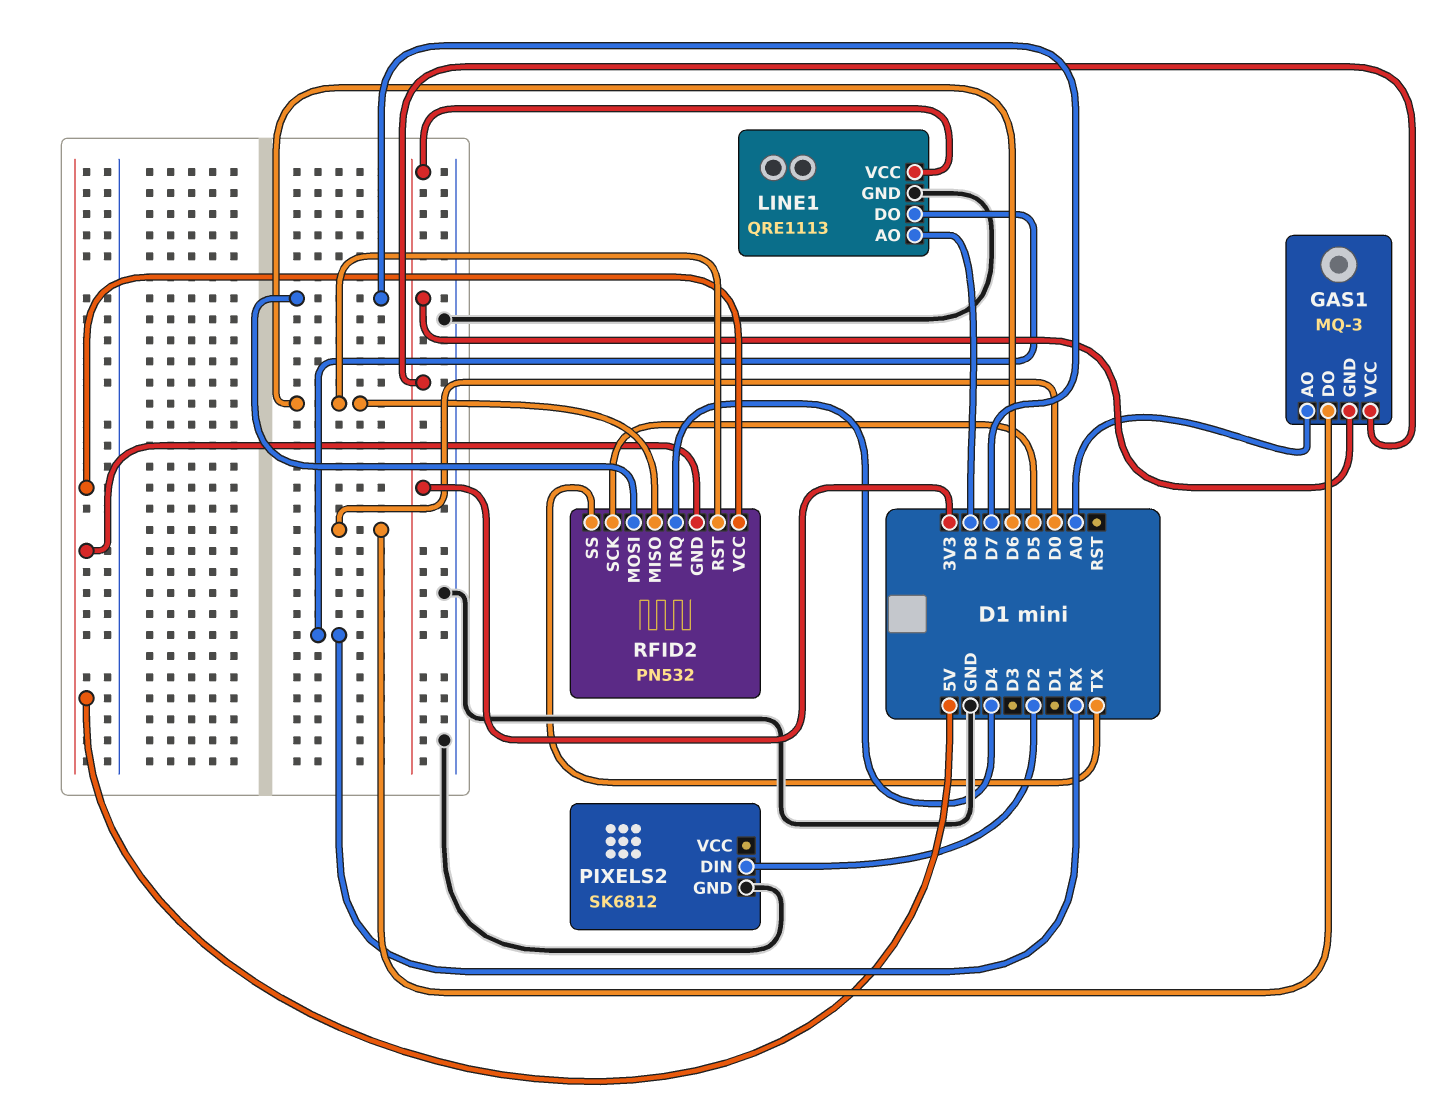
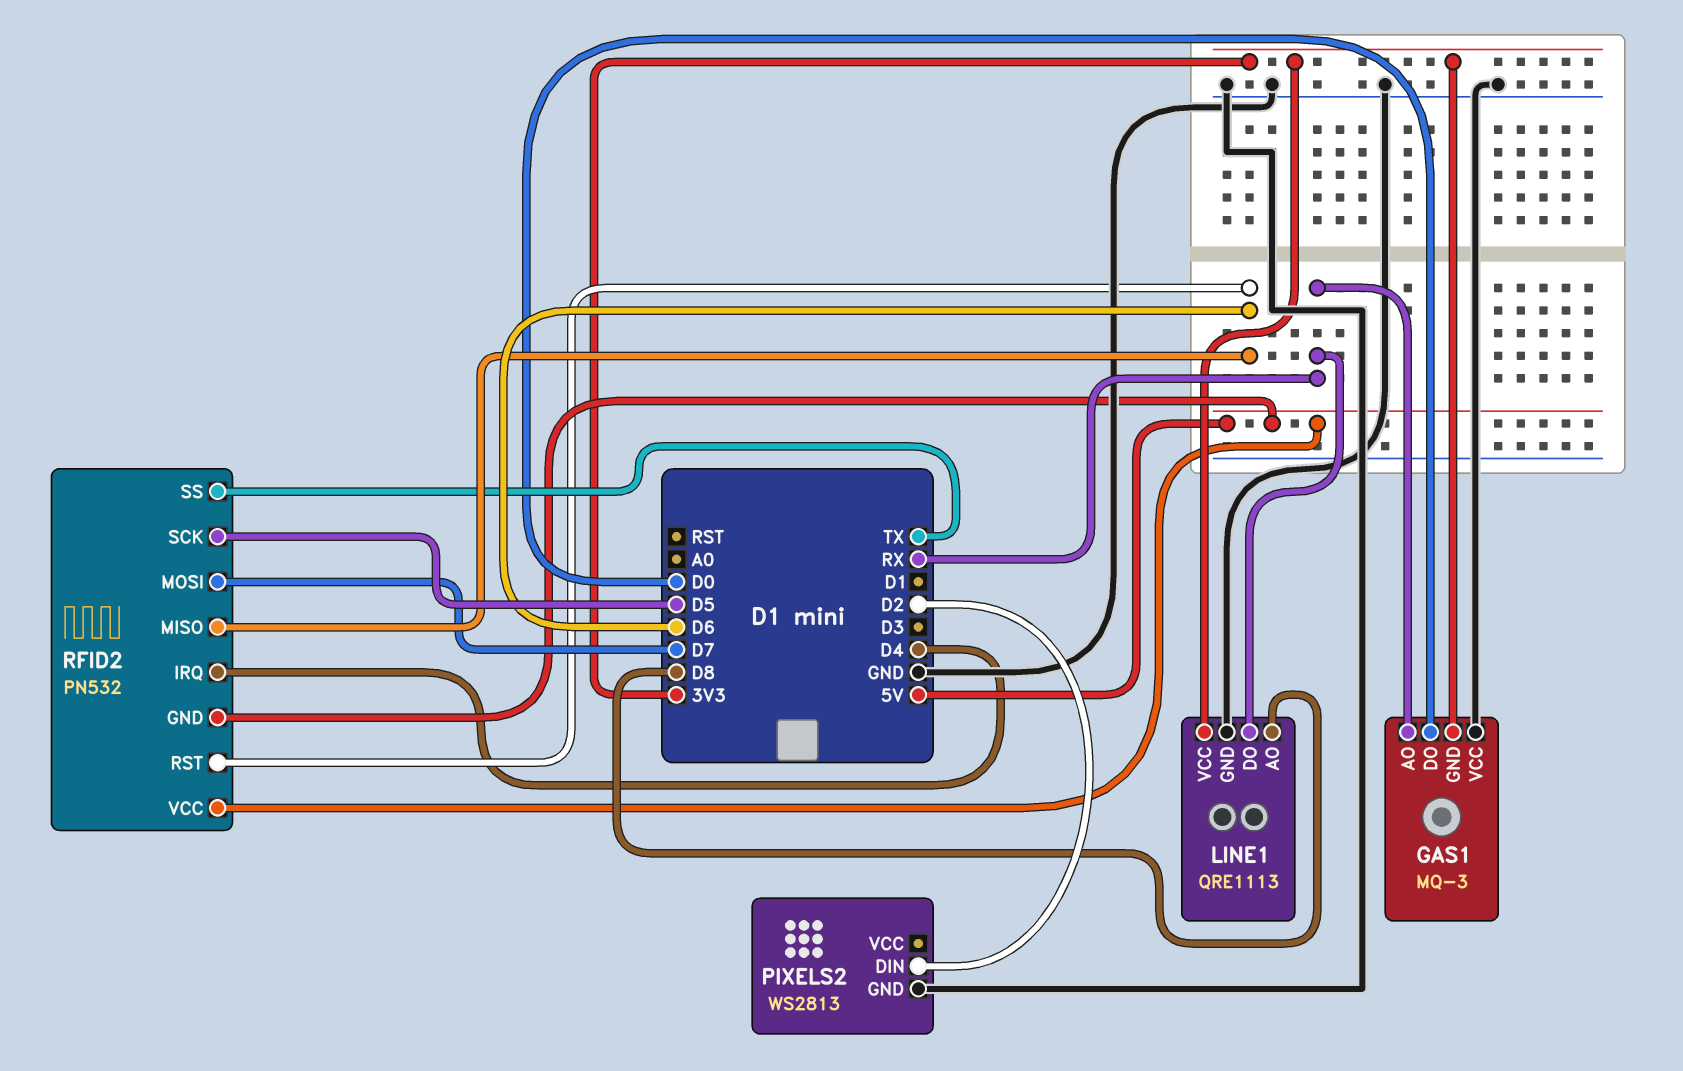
GAS1 pin AO: A0 -> RX
GAS1 pin VCC: 3V3 -> GND
PIXELS2: SK6812 -> WS2813

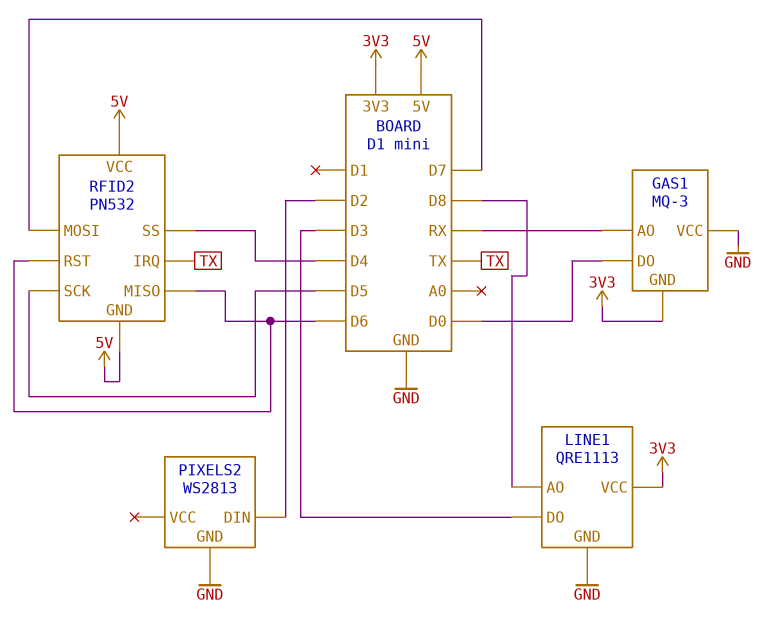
LINE1 pin DO: RX -> D3
RFID2 pin IRQ: D4 -> TX
RFID2 pin SS: TX -> D4

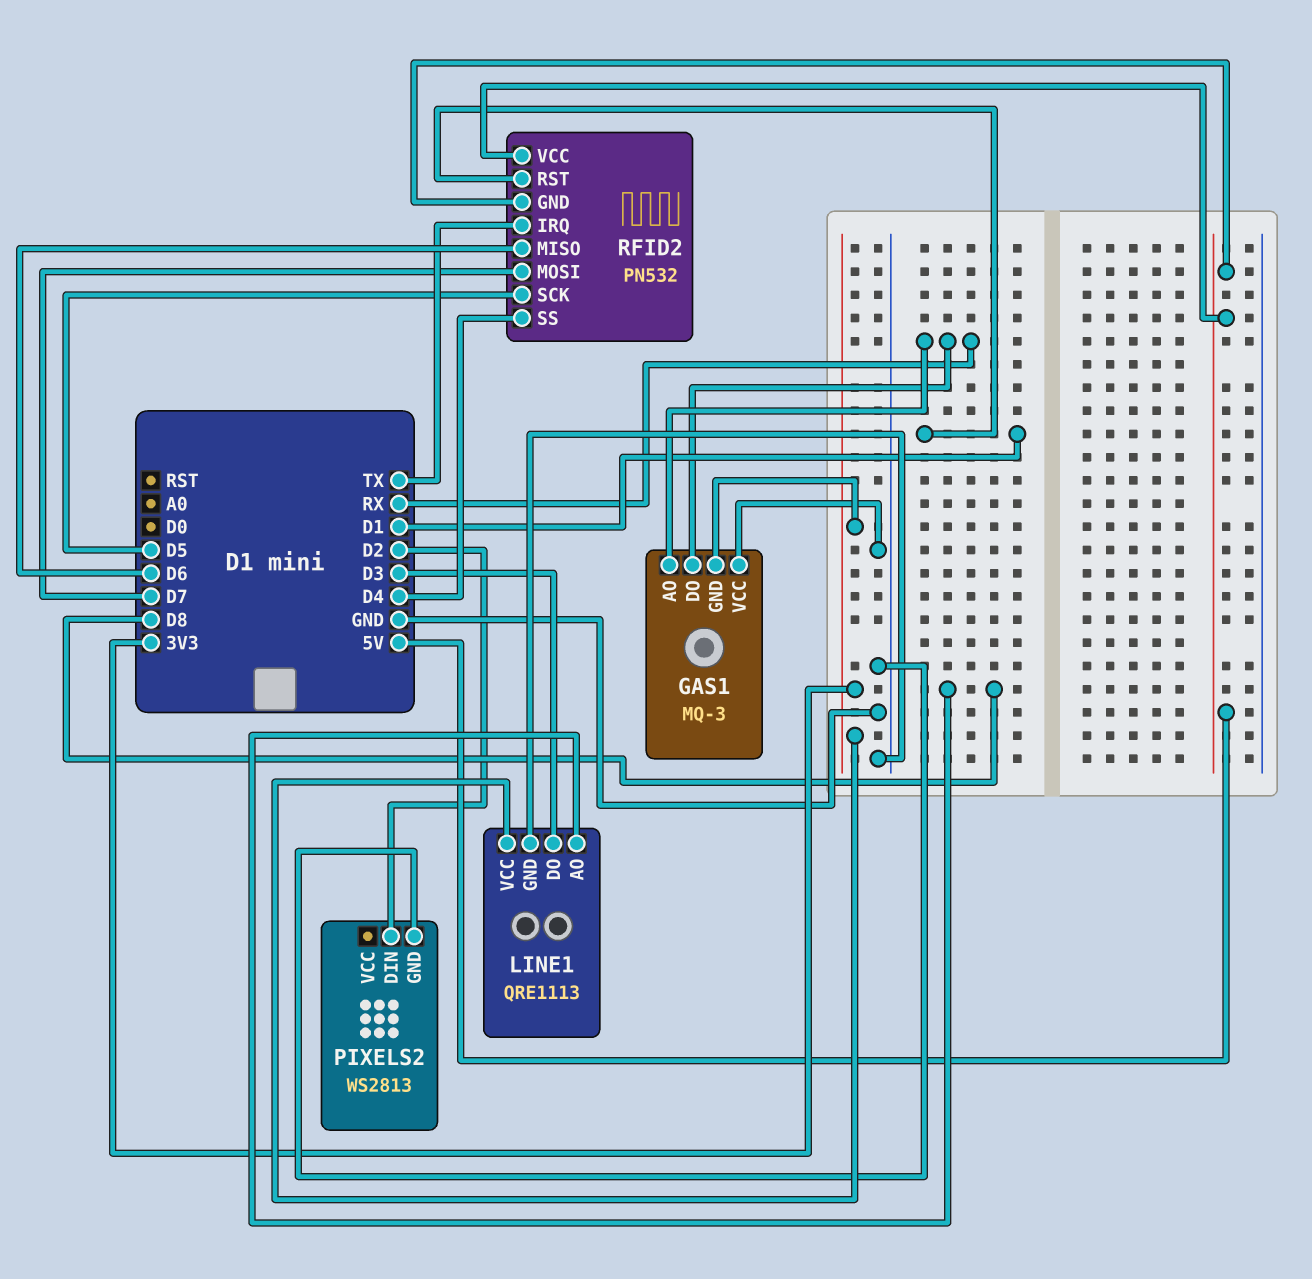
GAS1 pin DO: D0 -> RX
RFID2 pin RST: D6 -> D1

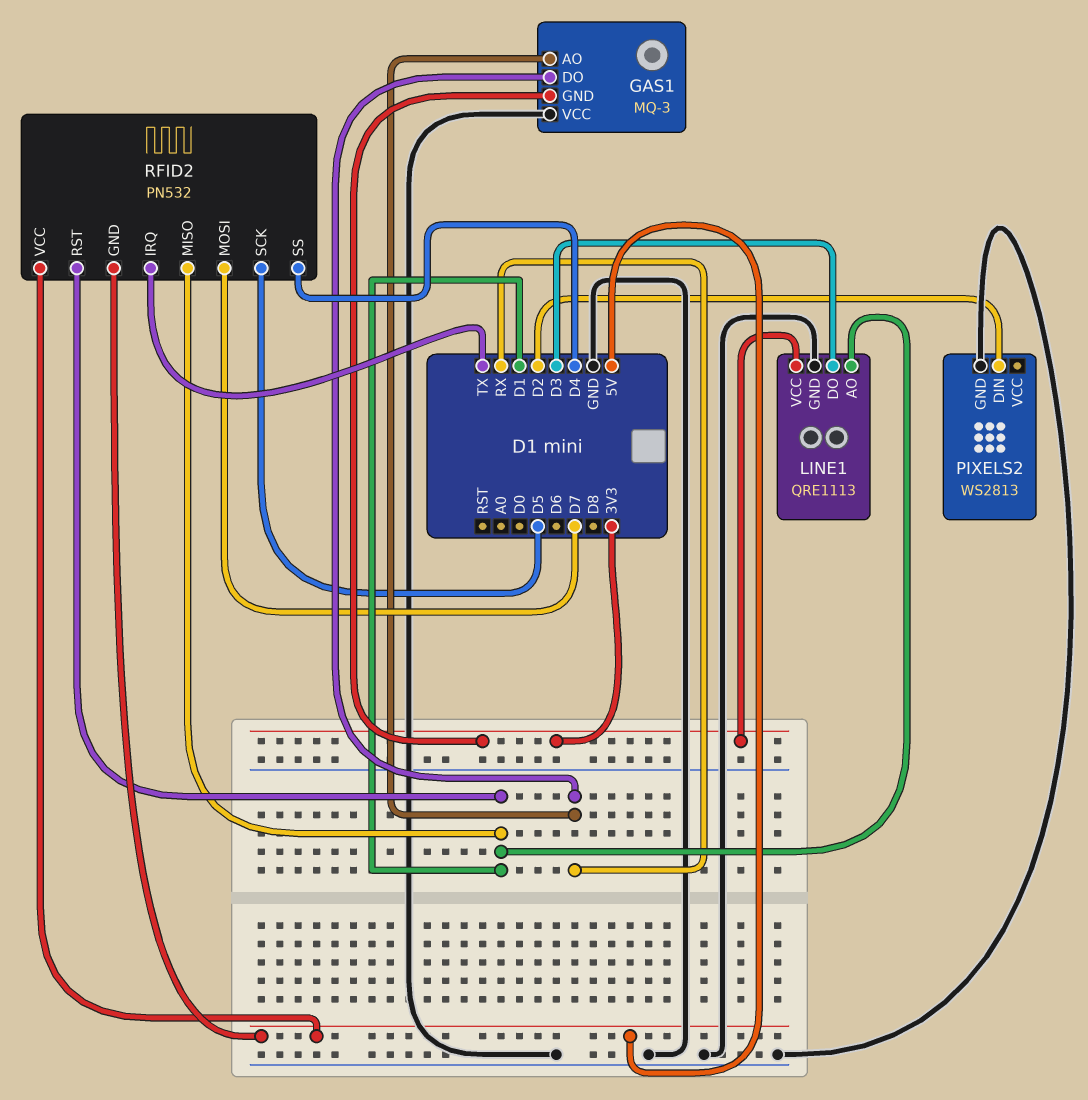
LINE1 pin AO: D8 -> D1
RFID2 pin MISO: D6 -> D1

